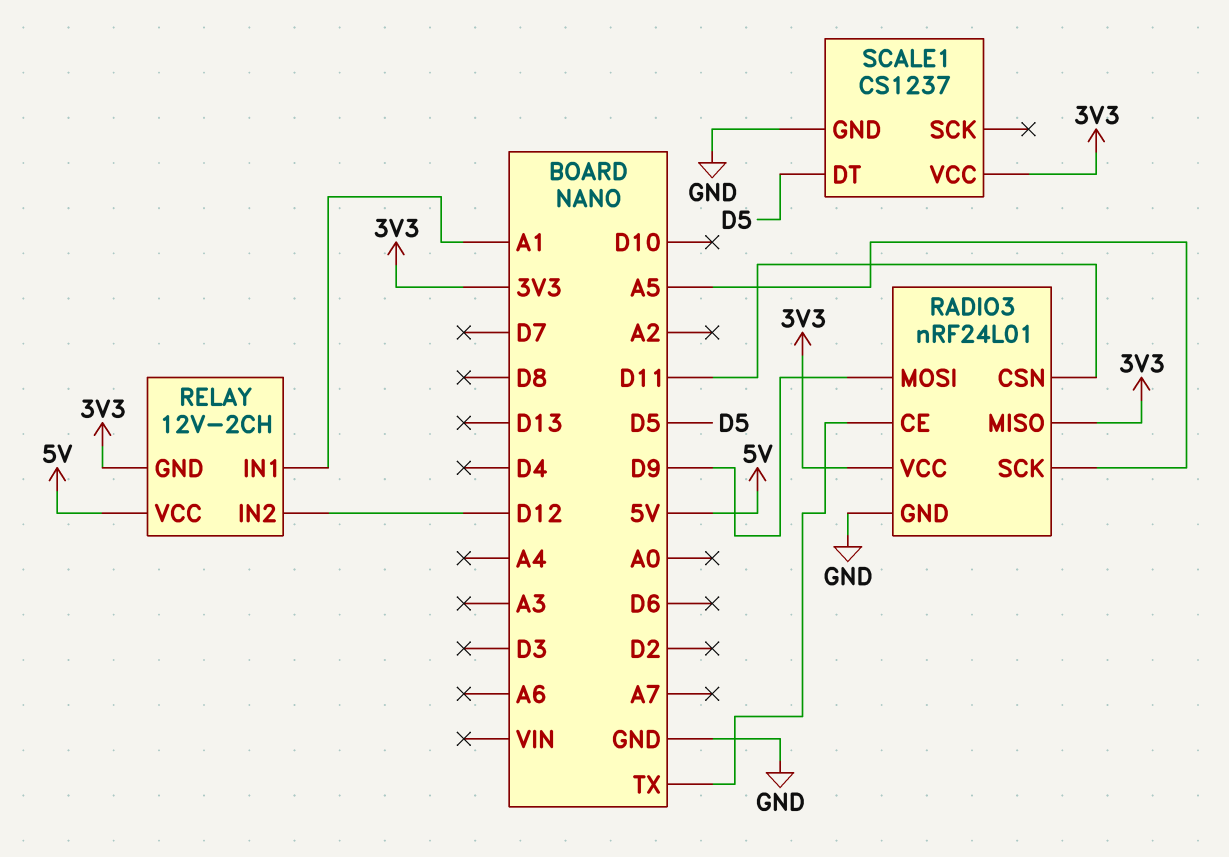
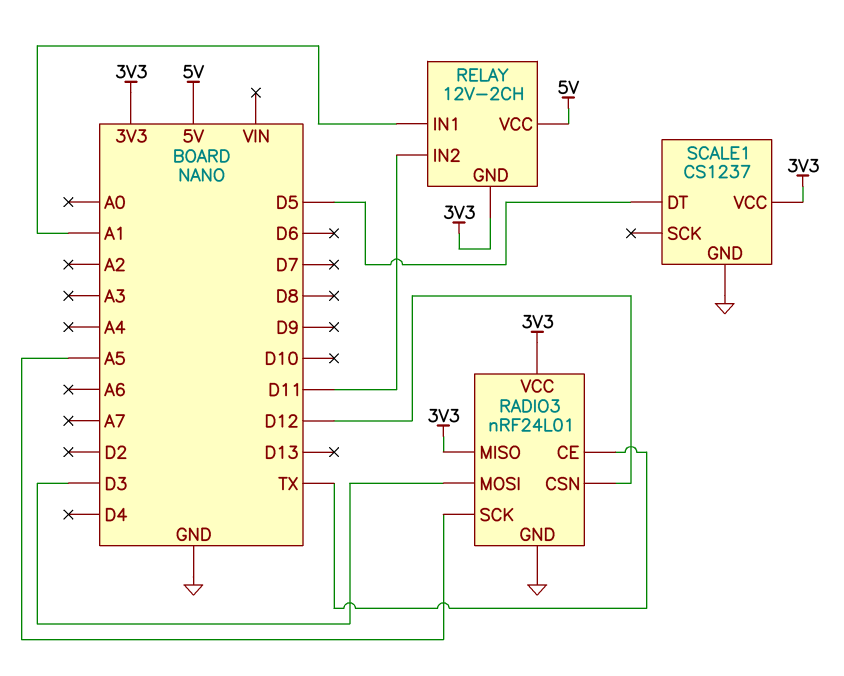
RADIO3 pin CSN: D11 -> D12
RADIO3 pin MOSI: D9 -> D3
RELAY pin IN2: D12 -> D11

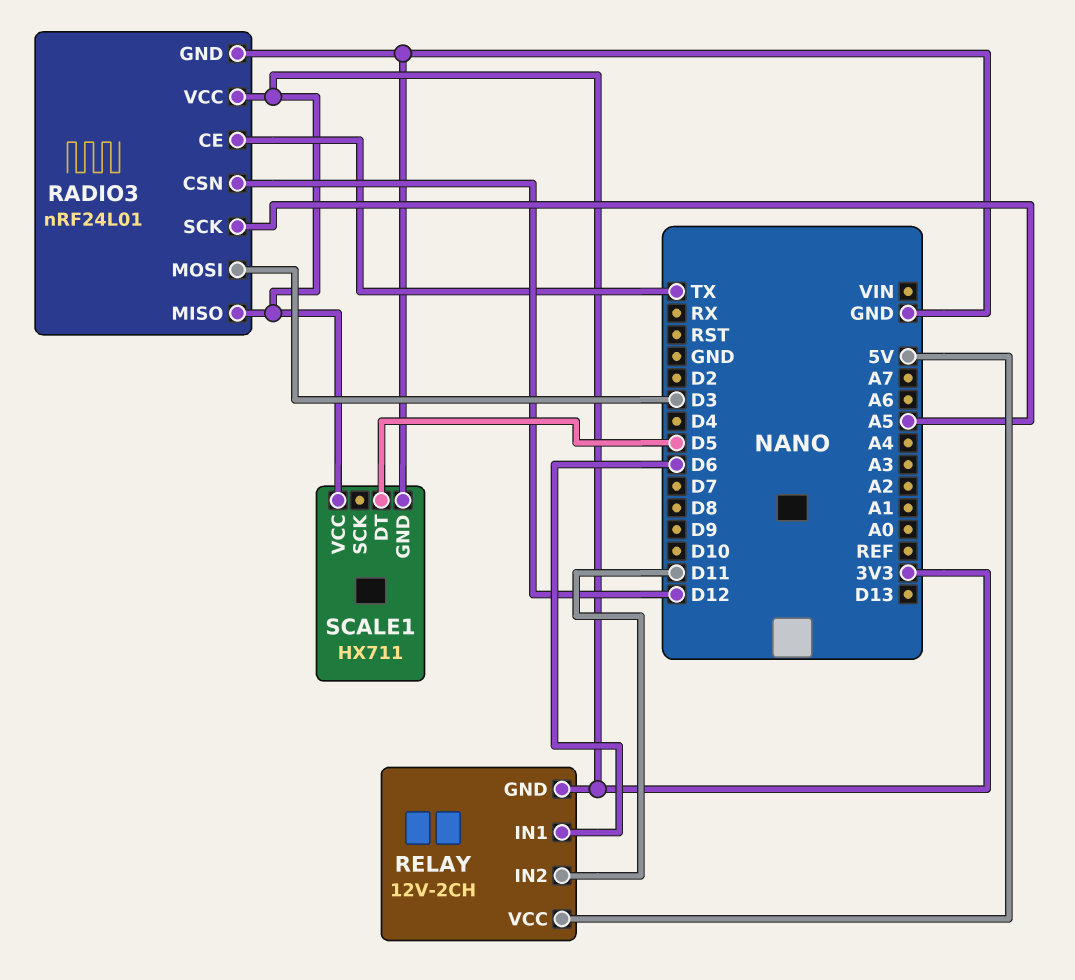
RELAY pin IN1: A1 -> D6
SCALE1: CS1237 -> HX711

